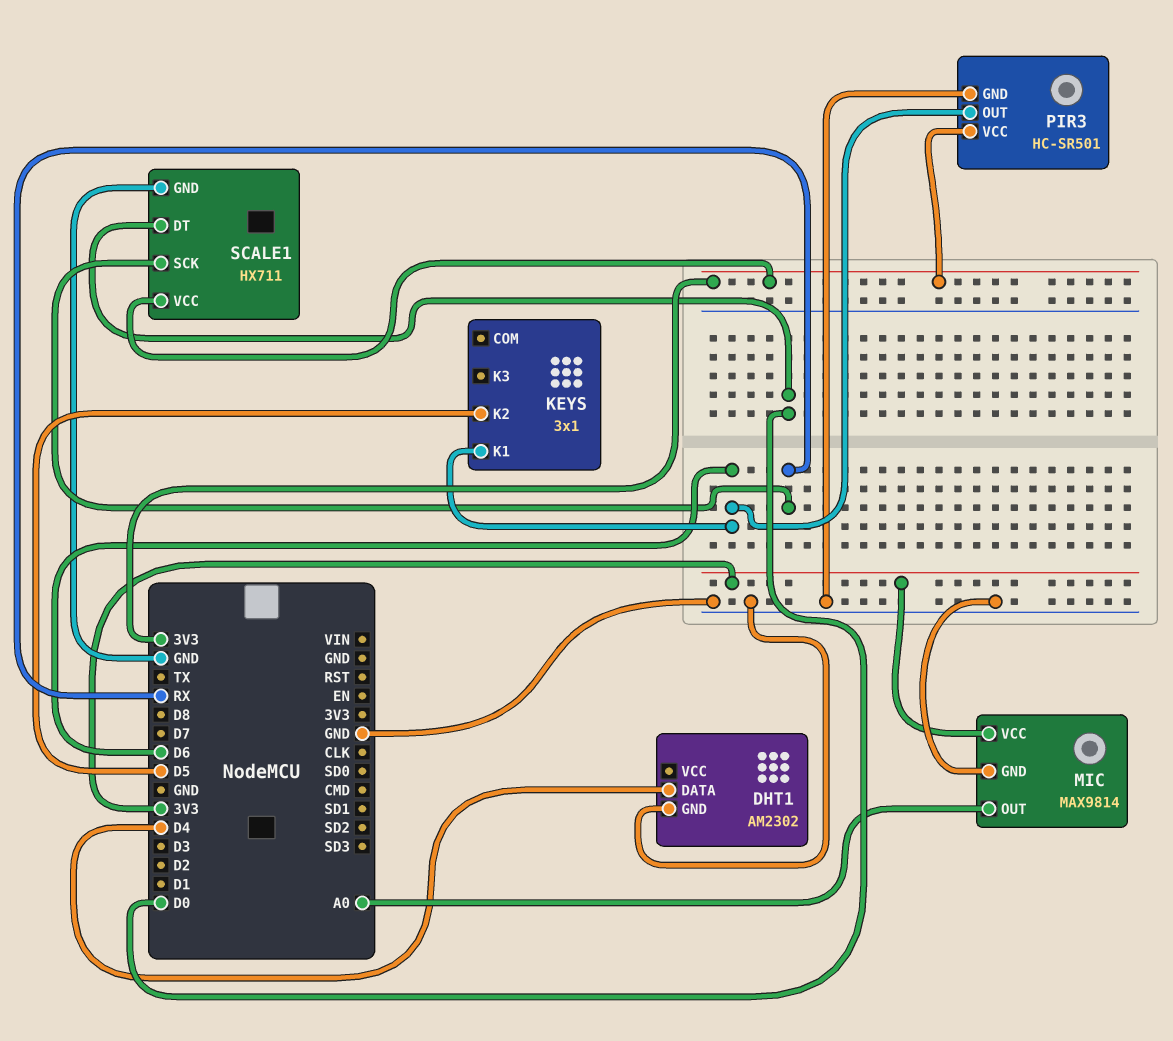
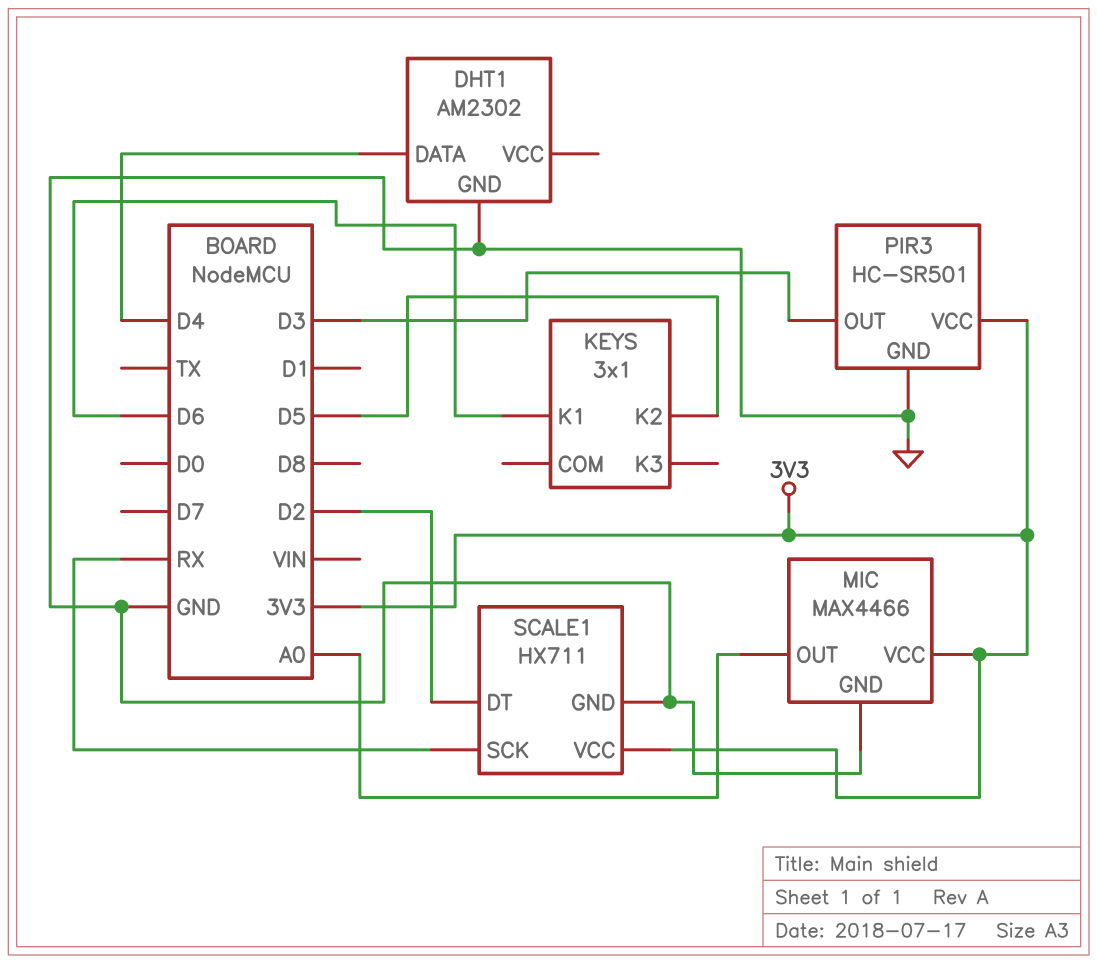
MIC: MAX9814 -> MAX4466
PIR3 pin OUT: D6 -> D3
SCALE1 pin DT: D0 -> D2

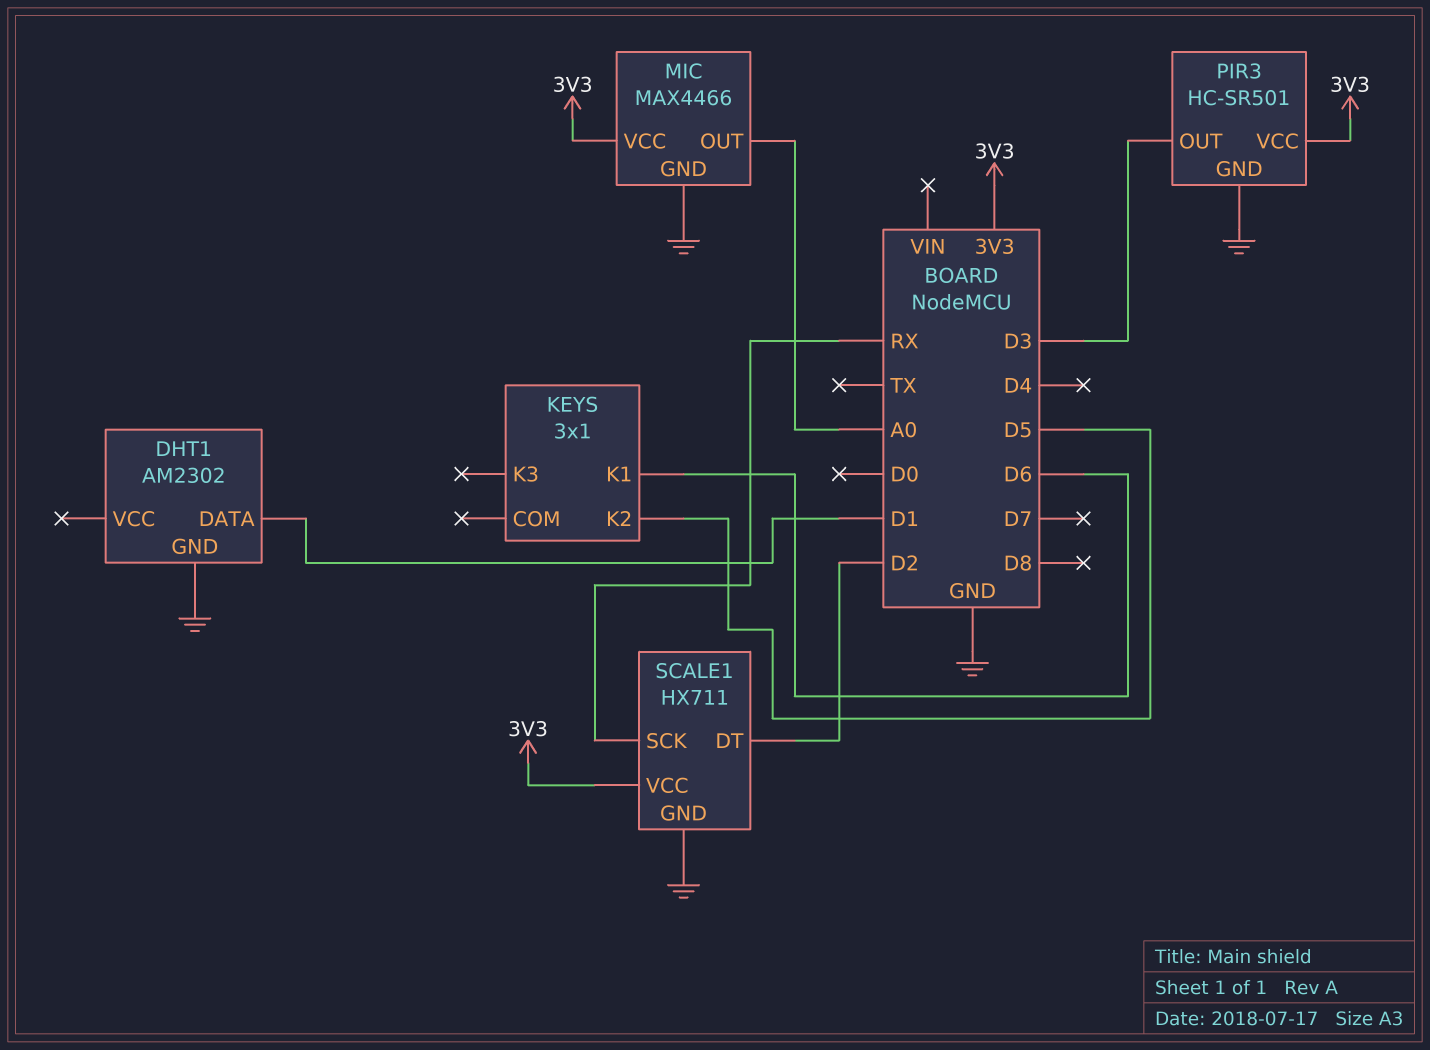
DHT1 pin DATA: D4 -> D1

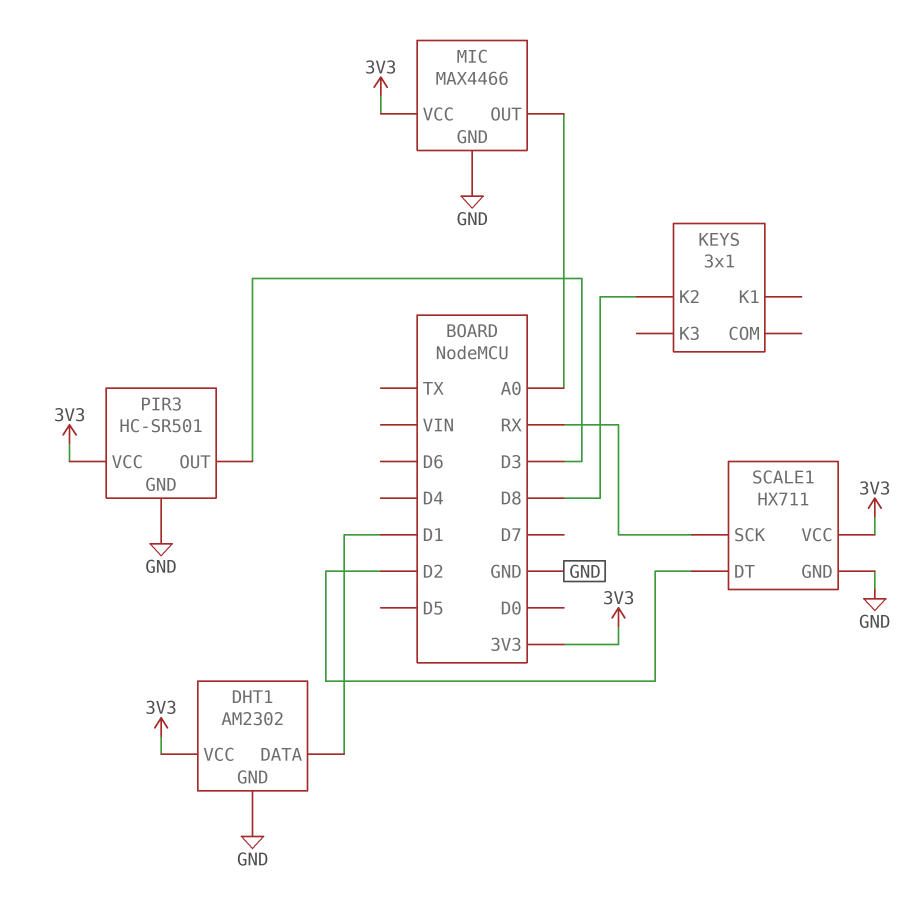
DHT1 pin VCC: none -> 3V3
KEYS pin K1: D6 -> none
KEYS pin K2: D5 -> D8

